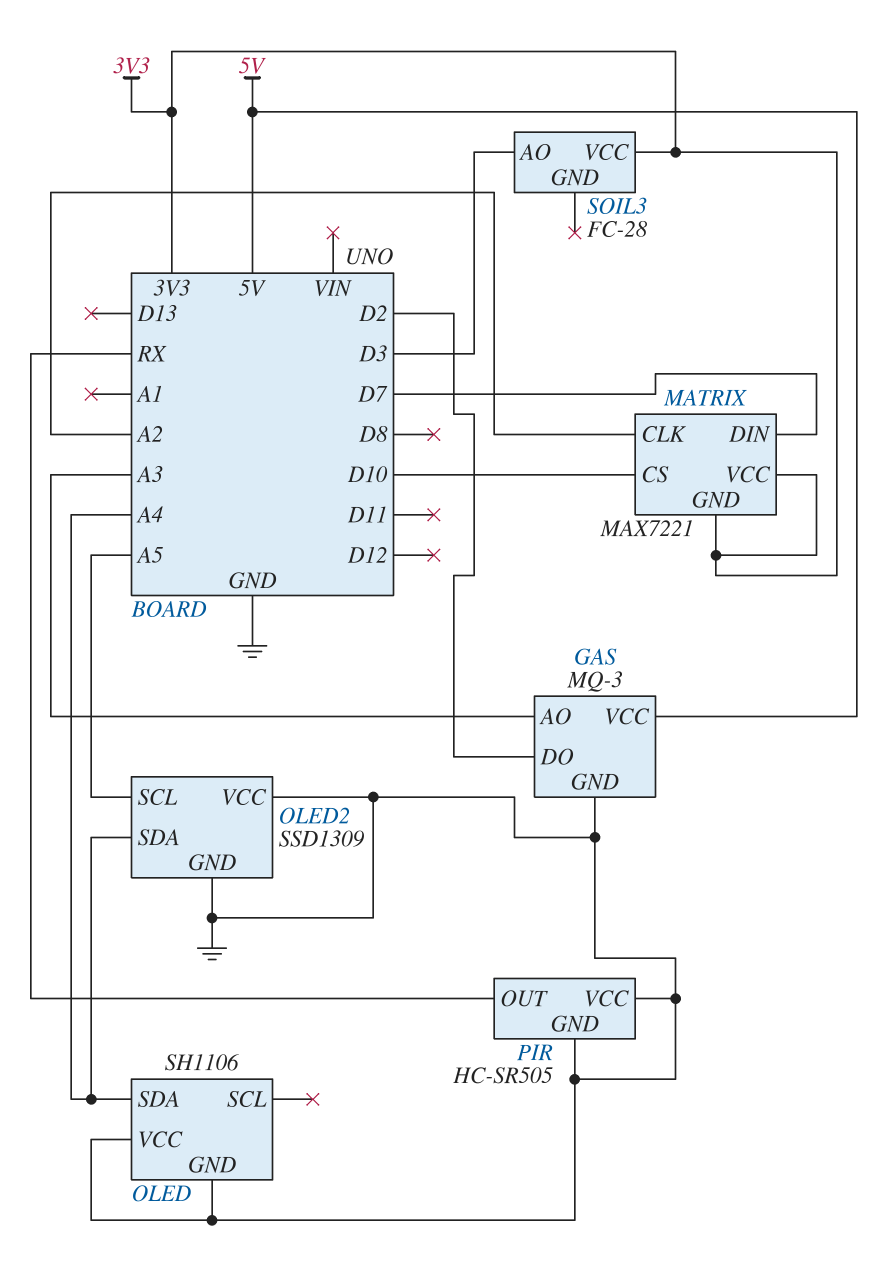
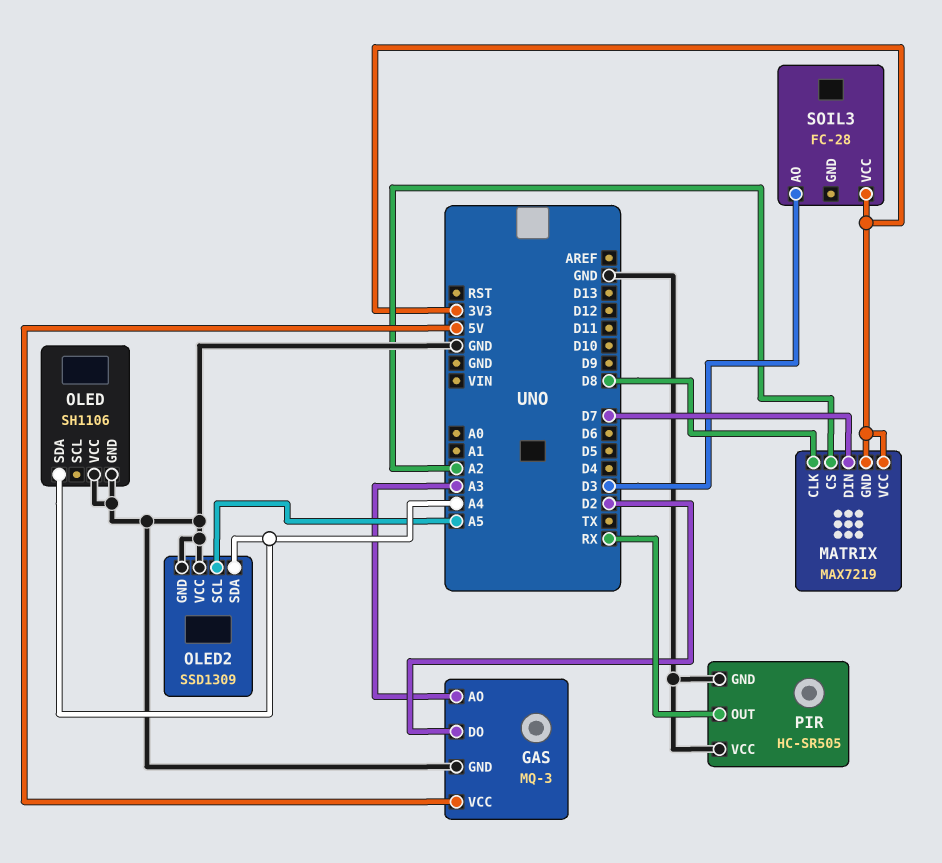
MATRIX: MAX7221 -> MAX7219
MATRIX pin CLK: A2 -> D8
MATRIX pin CS: D10 -> A2

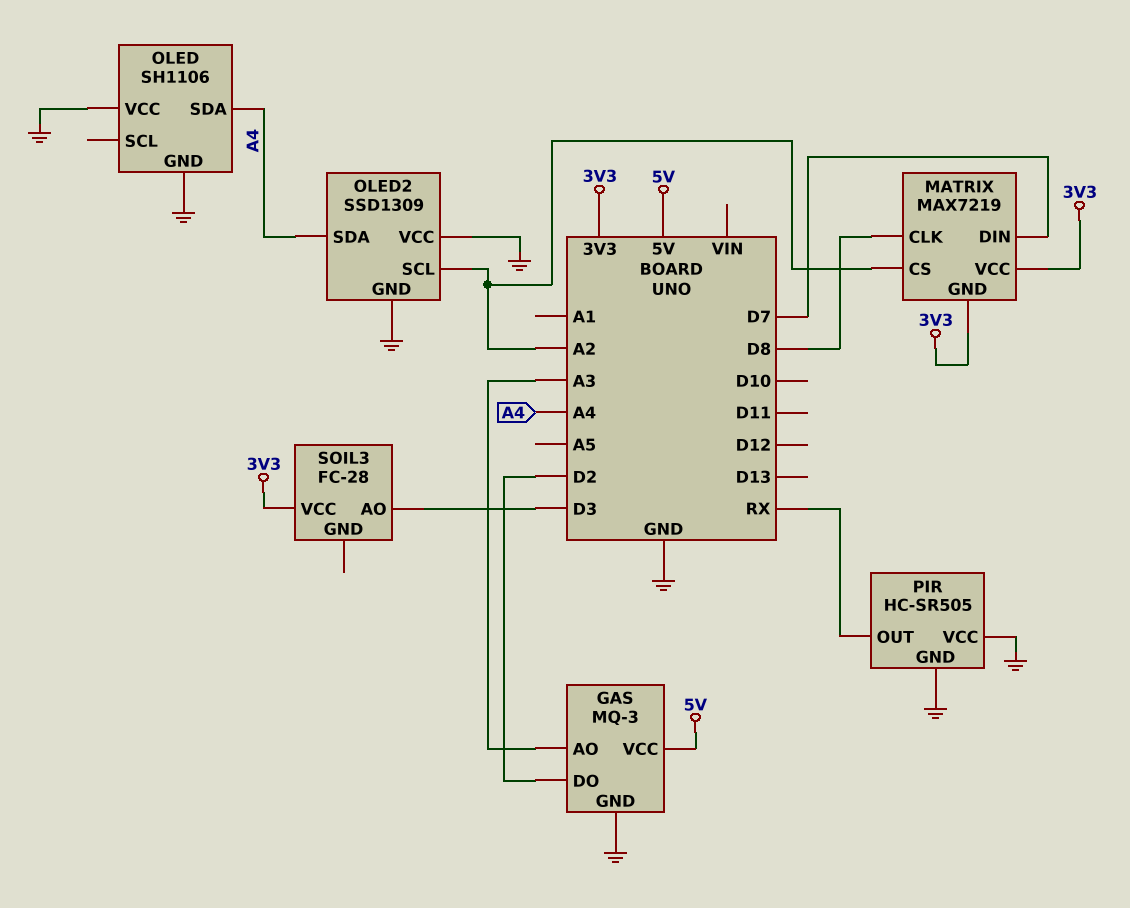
OLED2 pin SCL: A5 -> A2

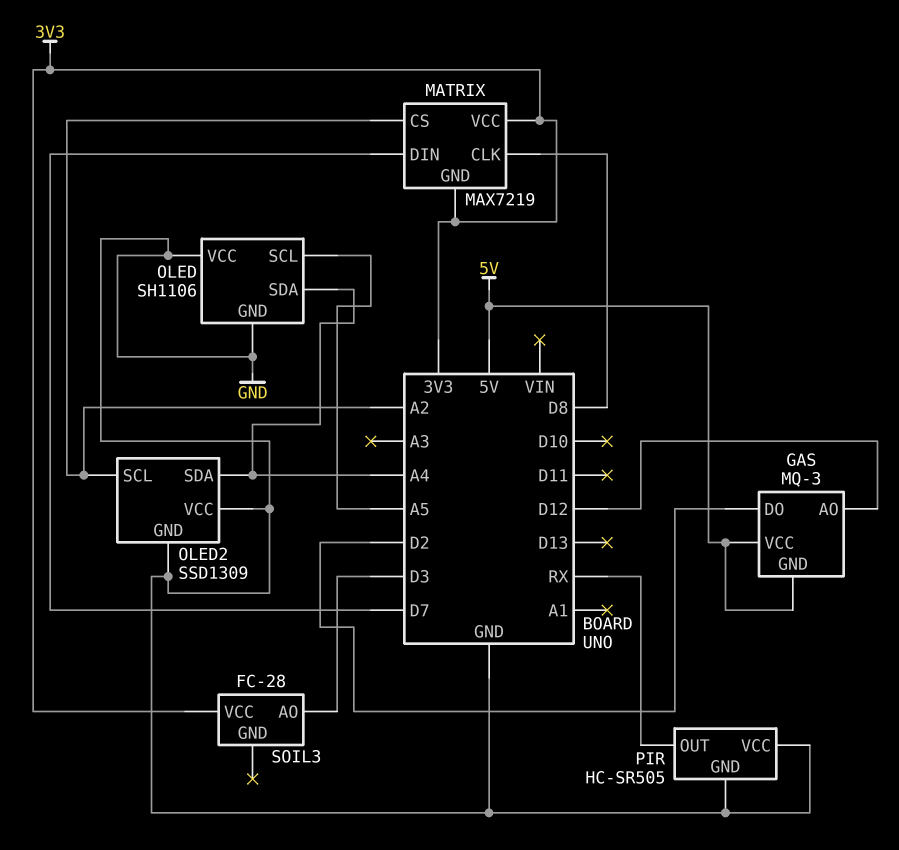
GAS pin AO: A3 -> D12
GAS pin GND: GND -> 5V
OLED pin SCL: none -> A5

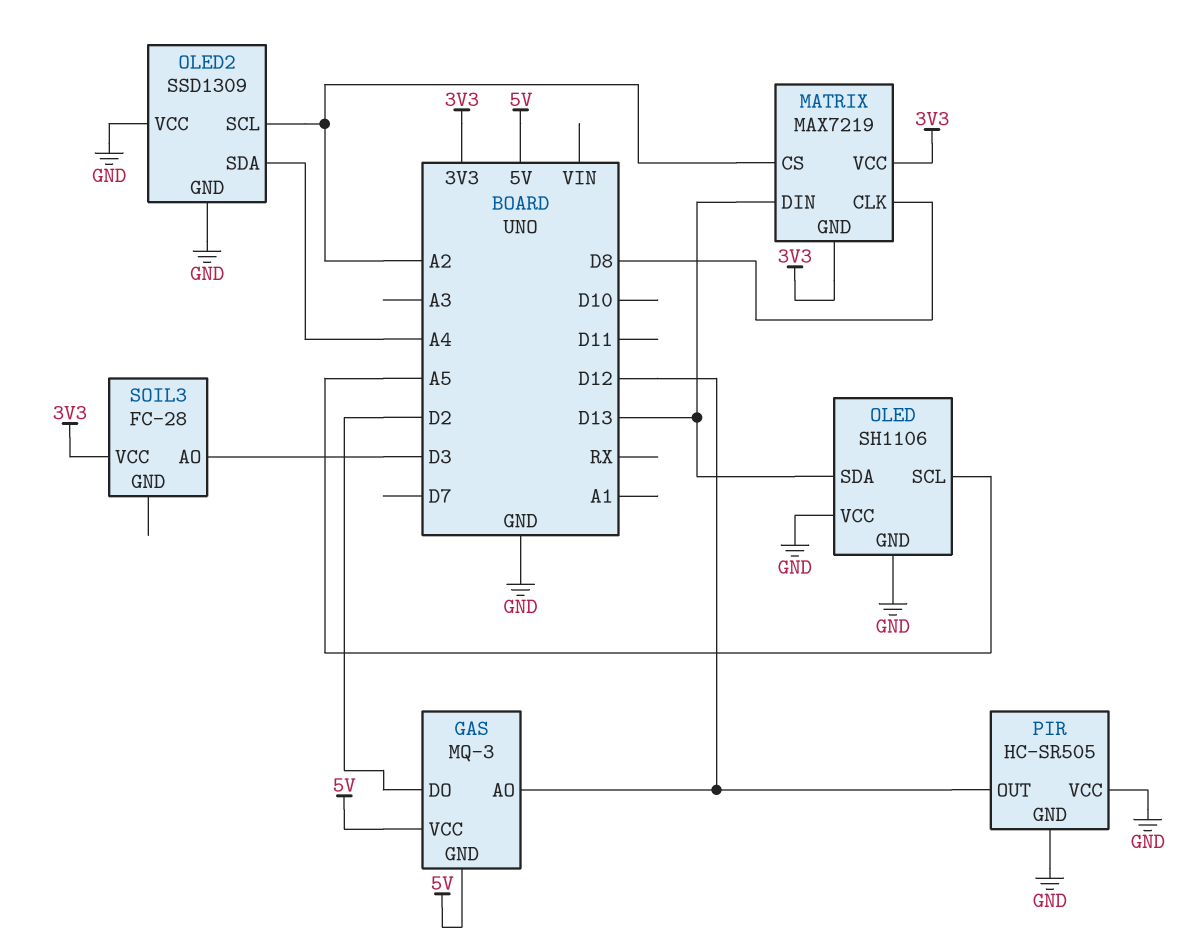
MATRIX pin DIN: D7 -> D13
OLED pin SDA: A4 -> D13
PIR pin OUT: RX -> D12

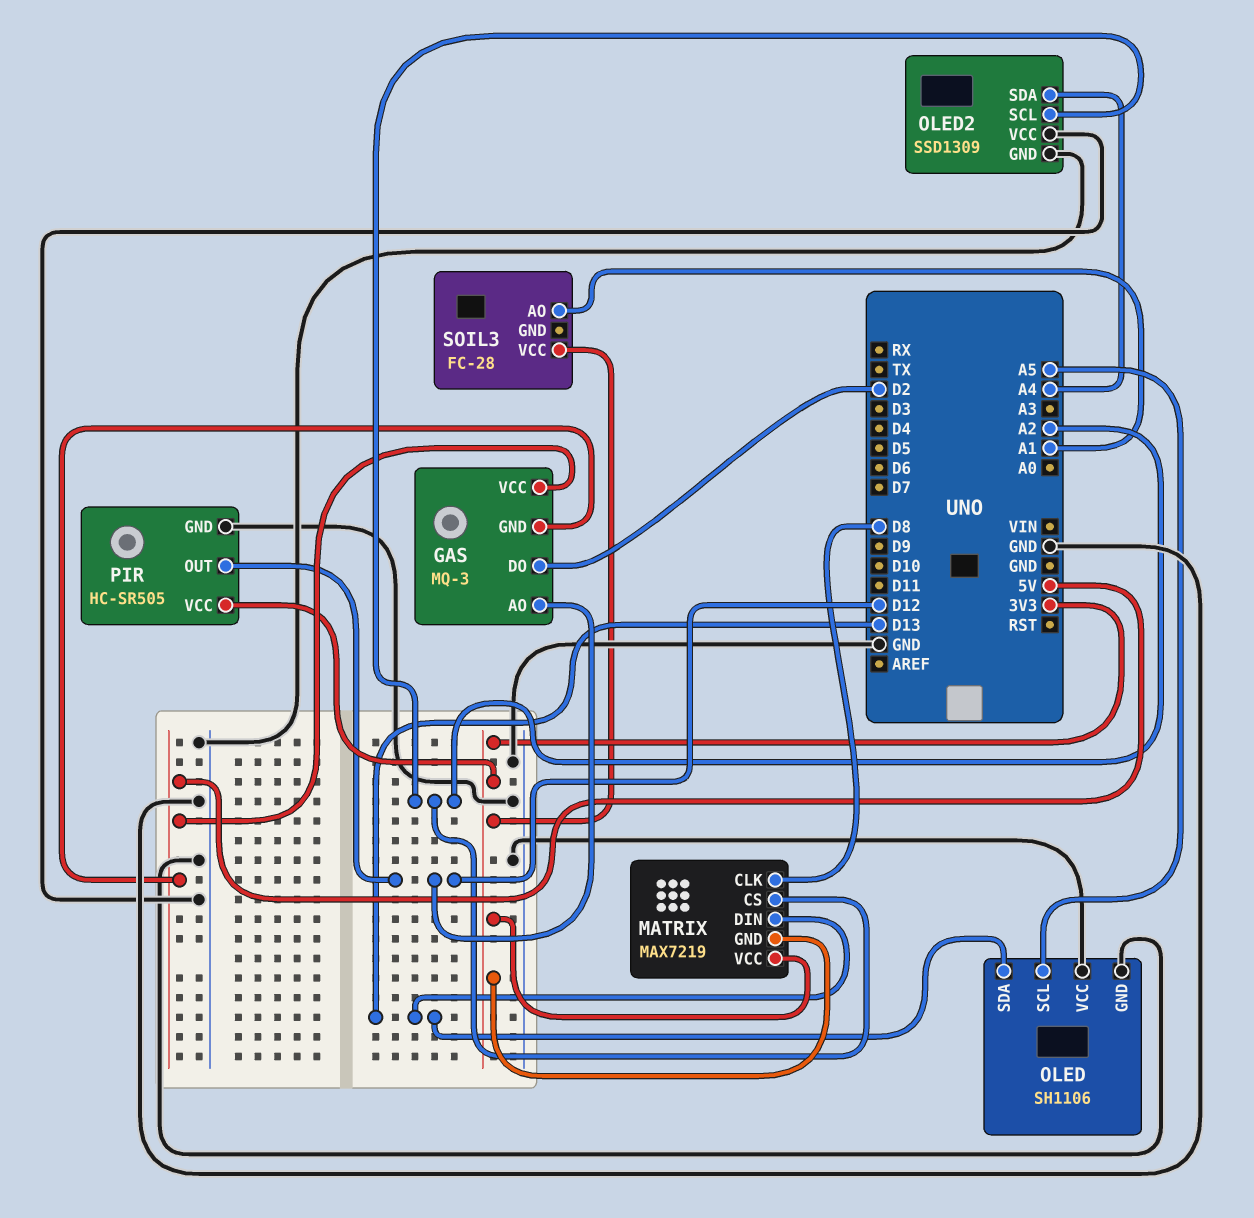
PIR pin VCC: GND -> 3V3
SOIL3 pin AO: D3 -> A1

